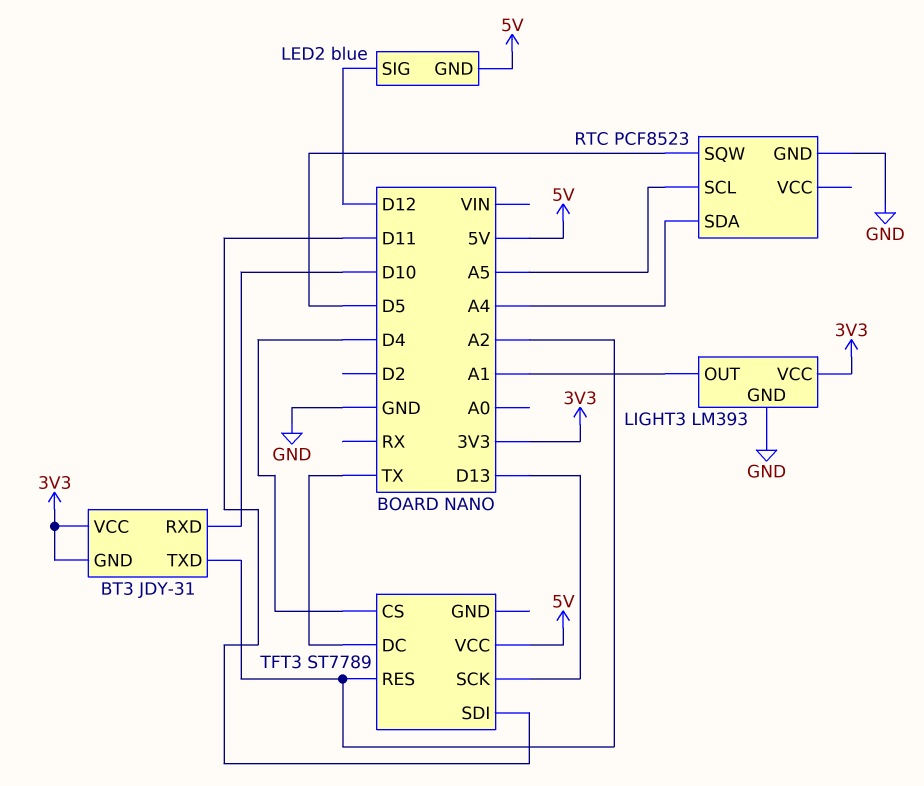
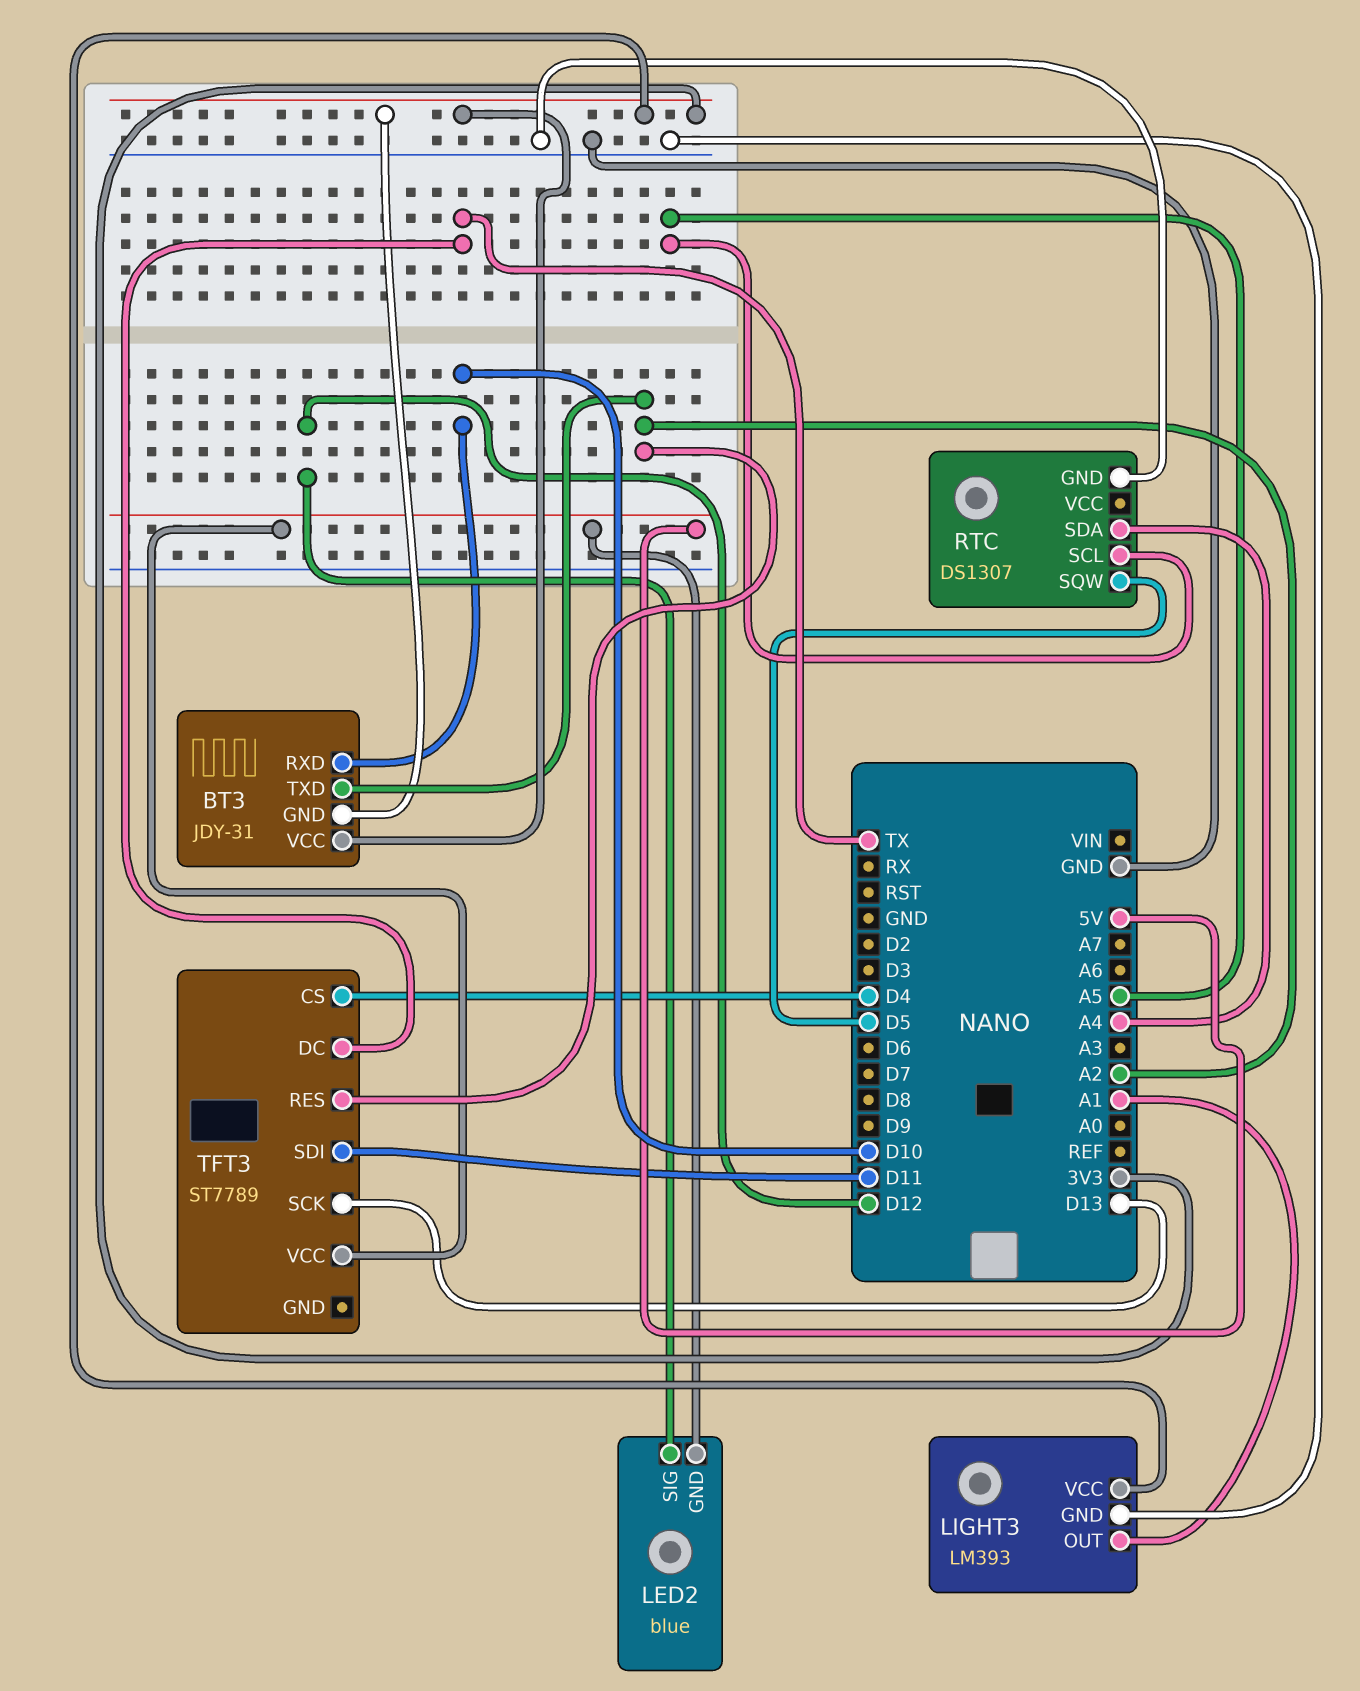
RTC: PCF8523 -> DS1307

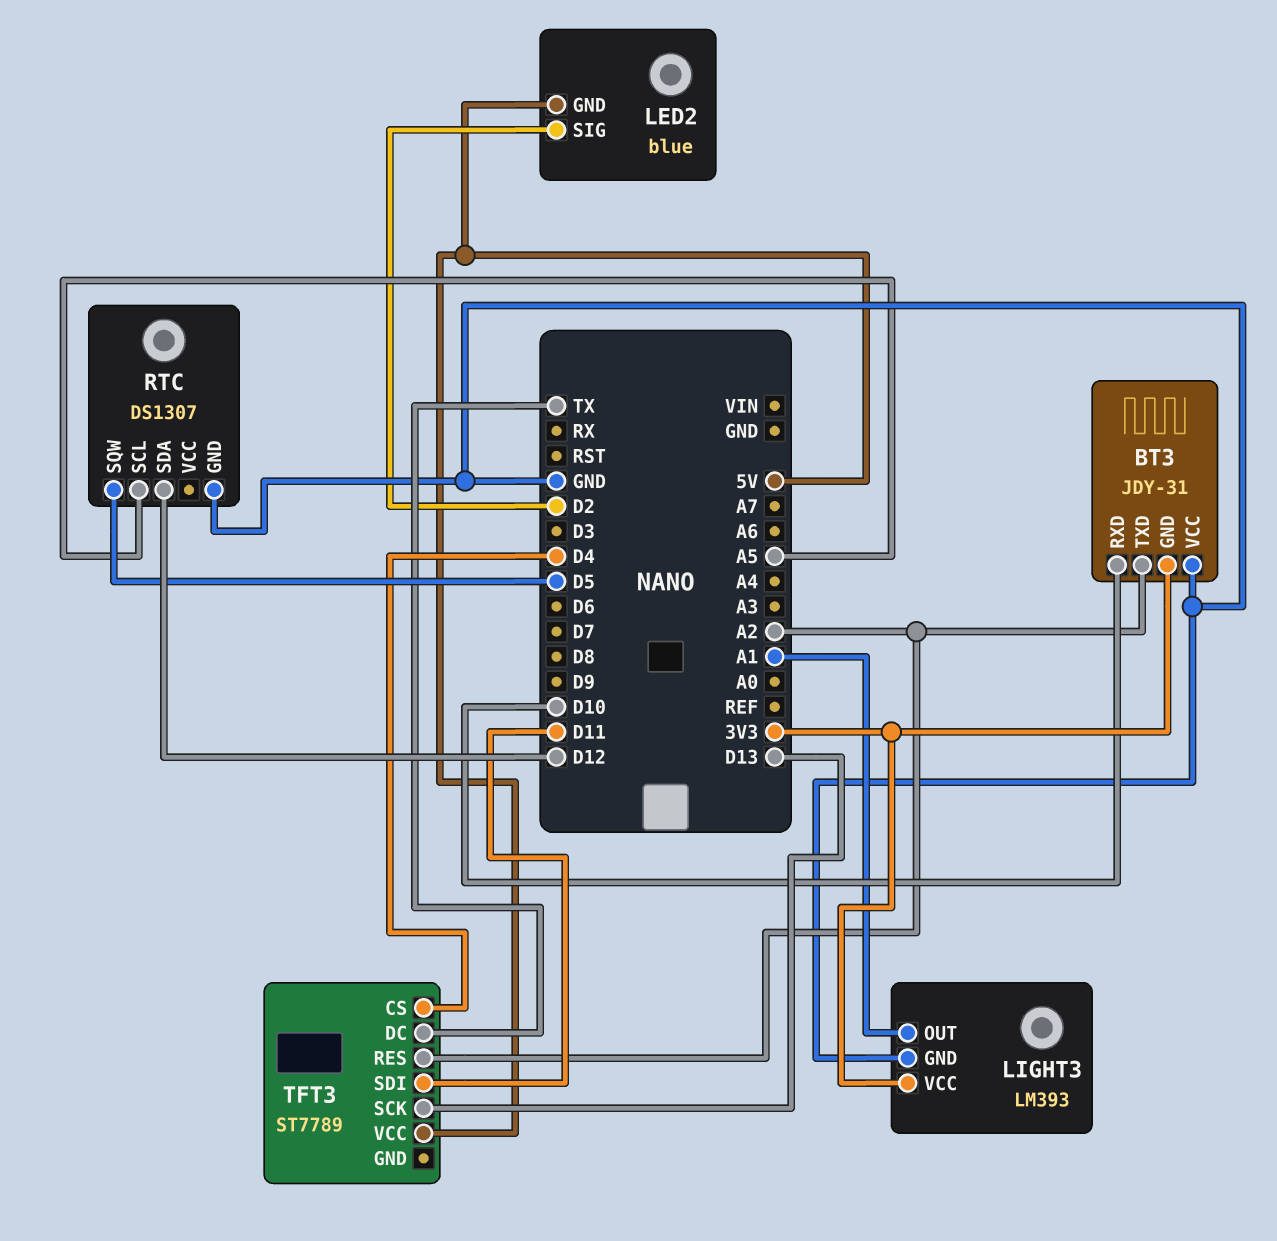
BT3 pin VCC: 3V3 -> GND
LED2 pin SIG: D12 -> D2
RTC pin SDA: A4 -> D12

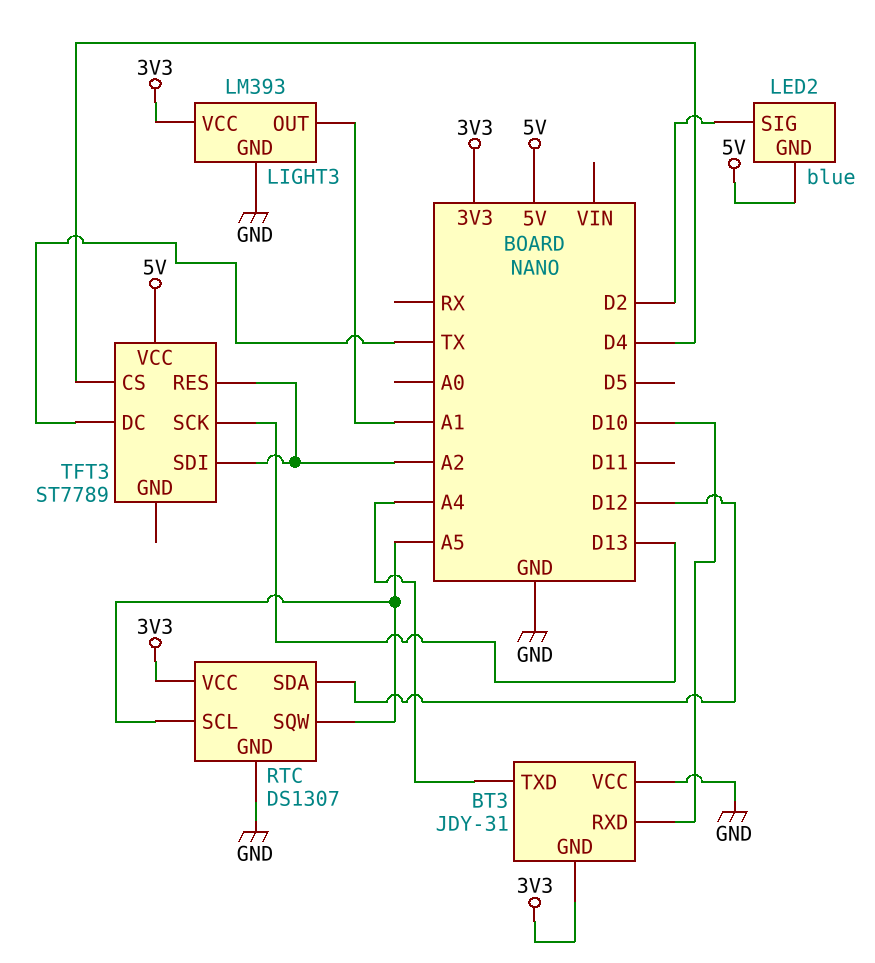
BT3 pin TXD: A2 -> A4
RTC pin SQW: D5 -> A5
RTC pin VCC: none -> 3V3
TFT3 pin SDI: D11 -> A2

